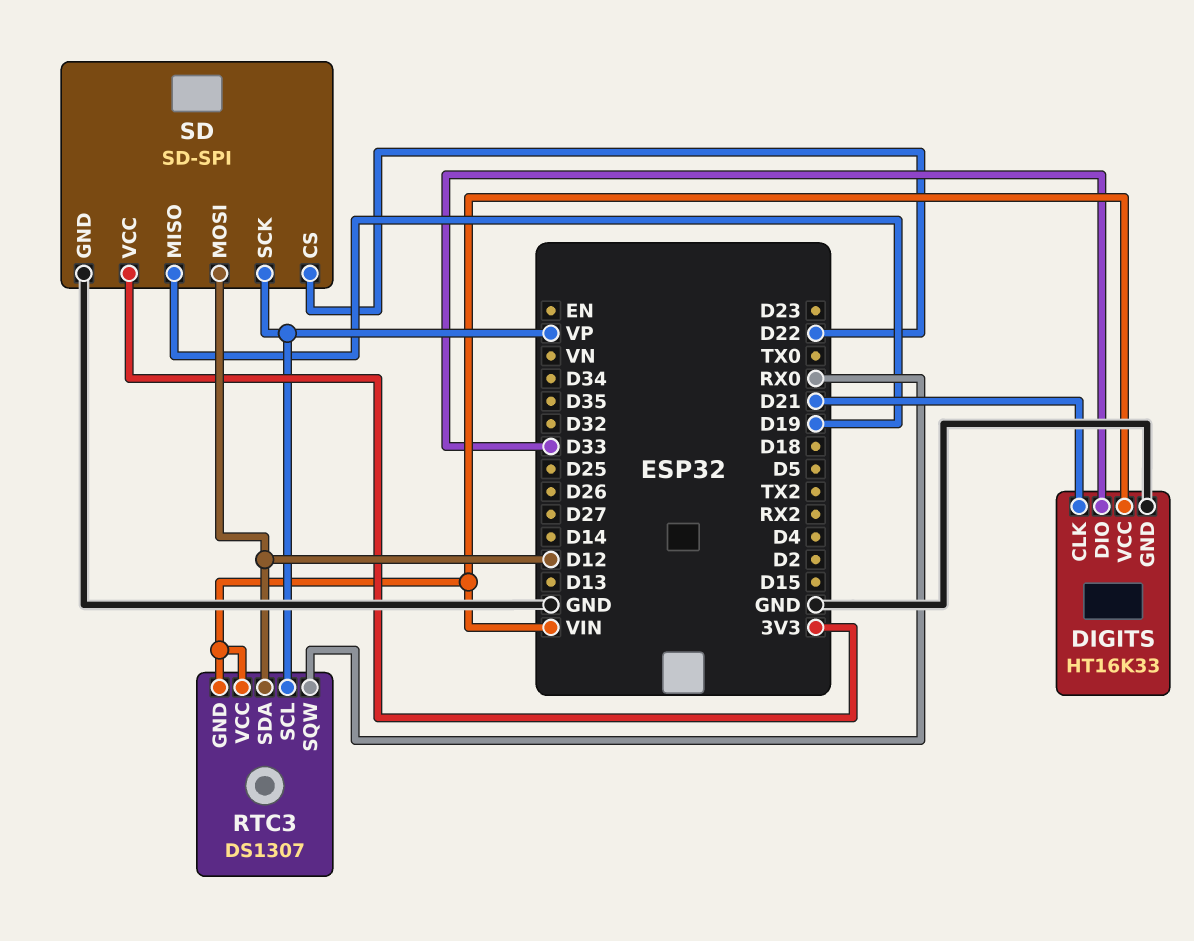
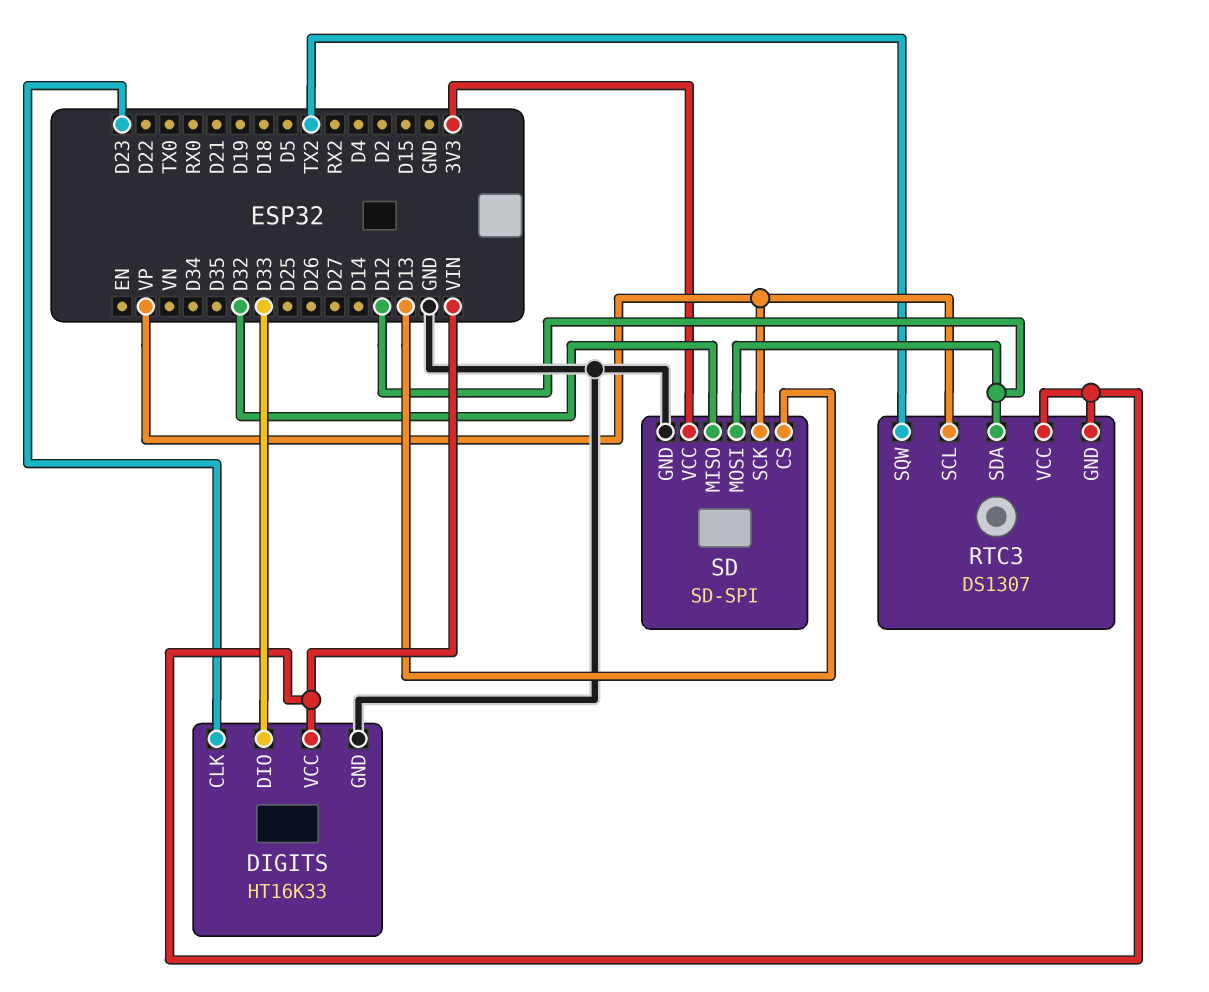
DIGITS pin CLK: D21 -> D23
RTC3 pin SQW: RX0 -> TX2
SD pin CS: D22 -> D13
SD pin MISO: D19 -> D32

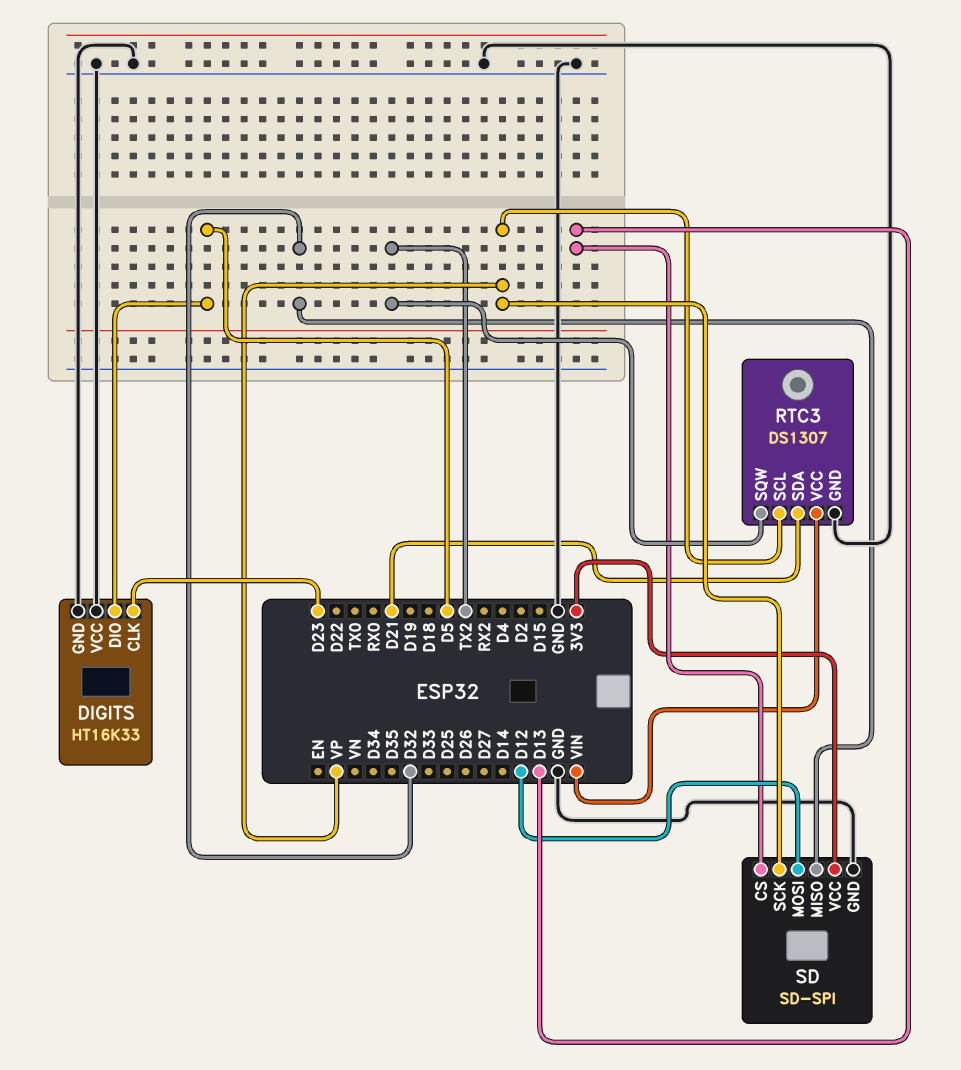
DIGITS pin DIO: D33 -> D5
DIGITS pin VCC: VIN -> GND
RTC3 pin GND: VIN -> GND
RTC3 pin SDA: D12 -> D21

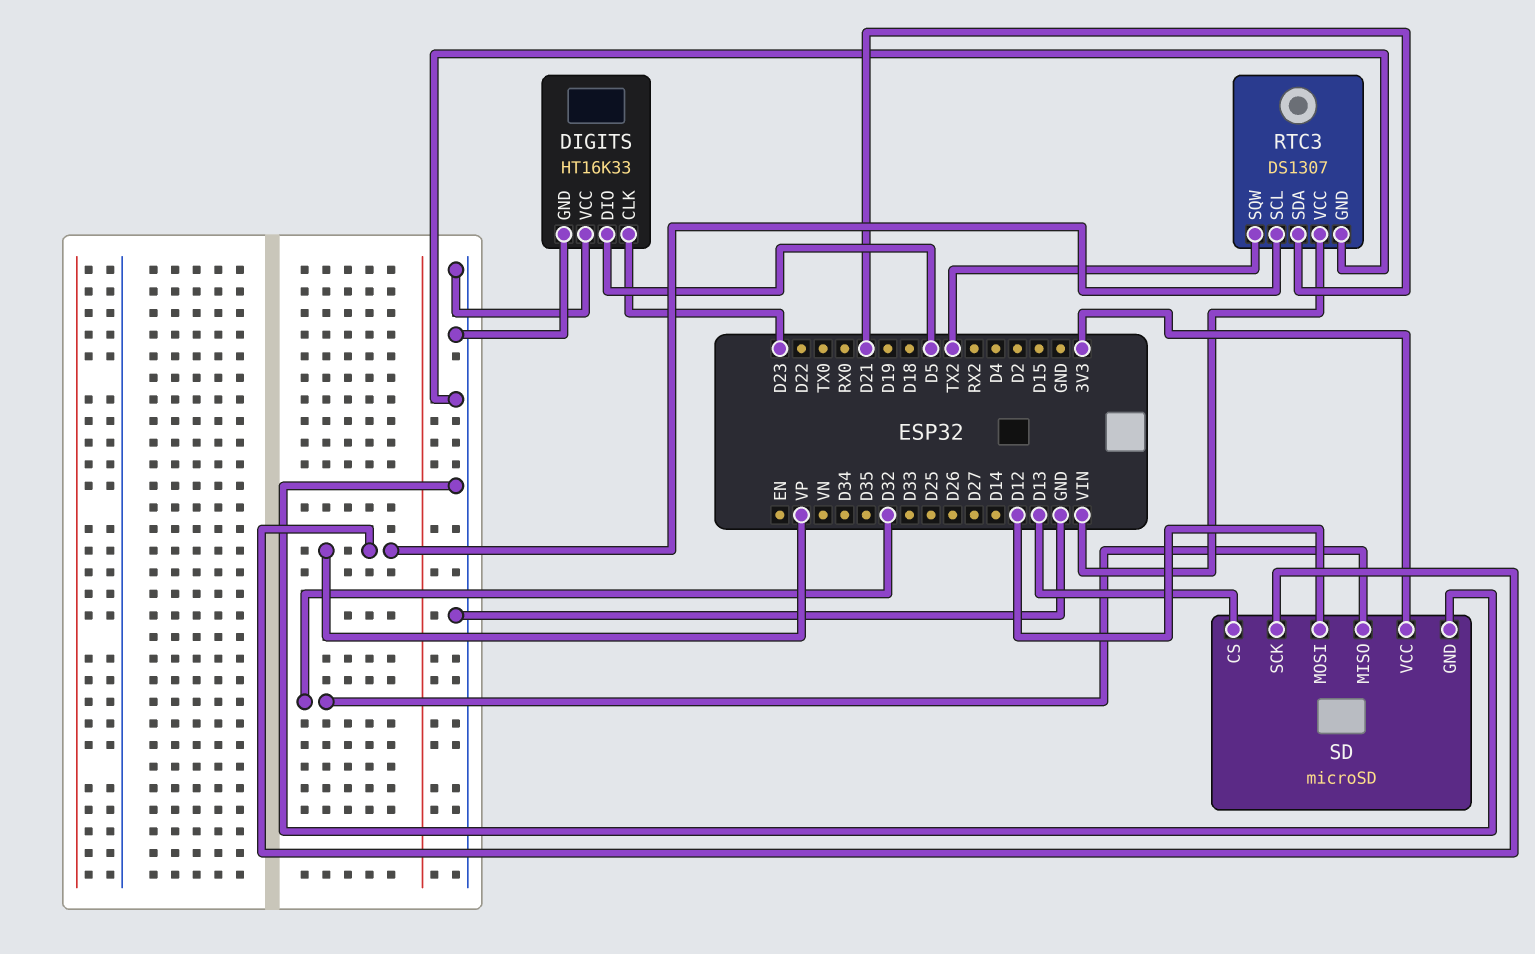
SD: SD-SPI -> microSD

